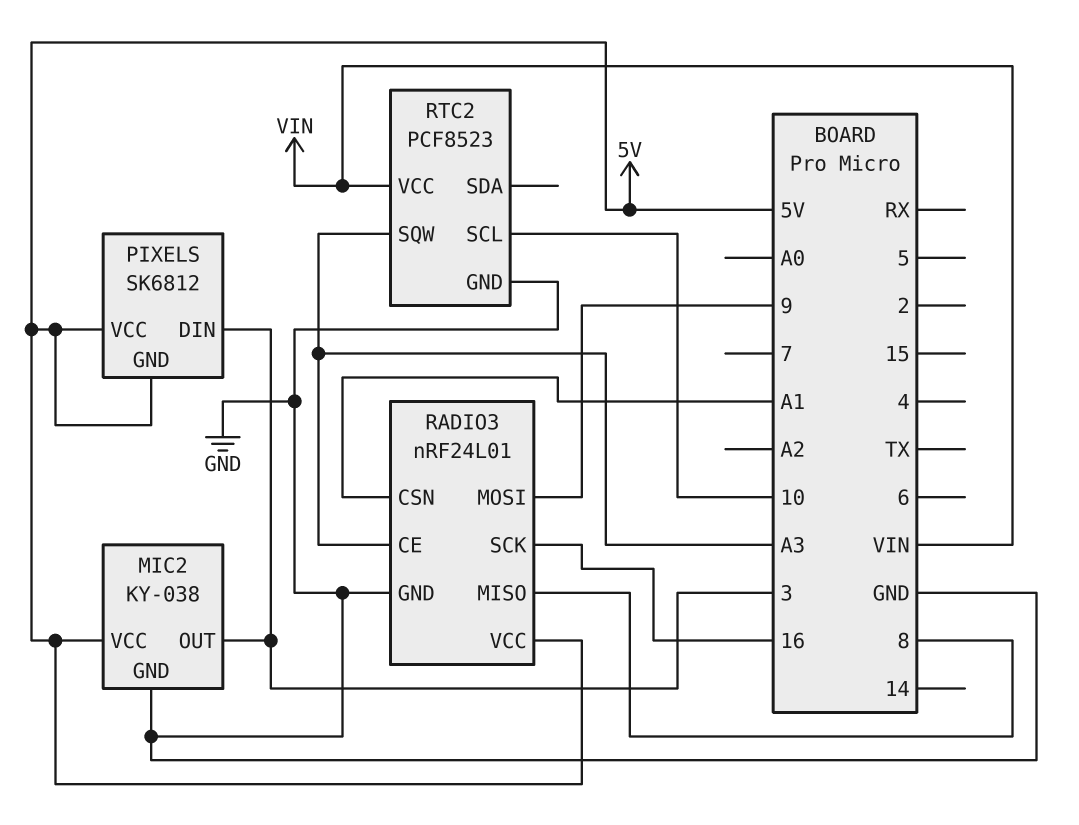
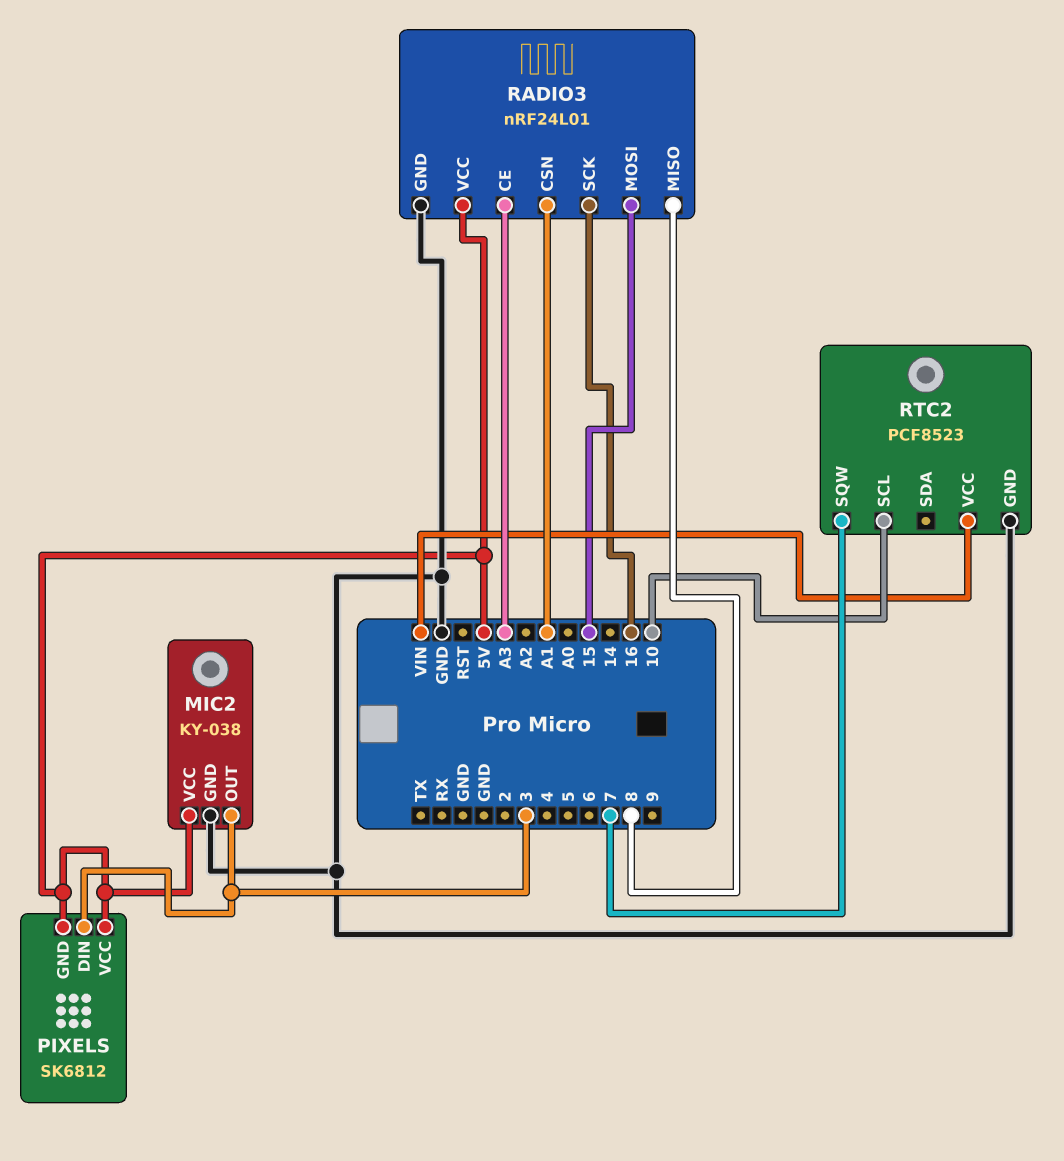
RADIO3 pin MOSI: 9 -> 15
RTC2 pin SQW: A3 -> 7

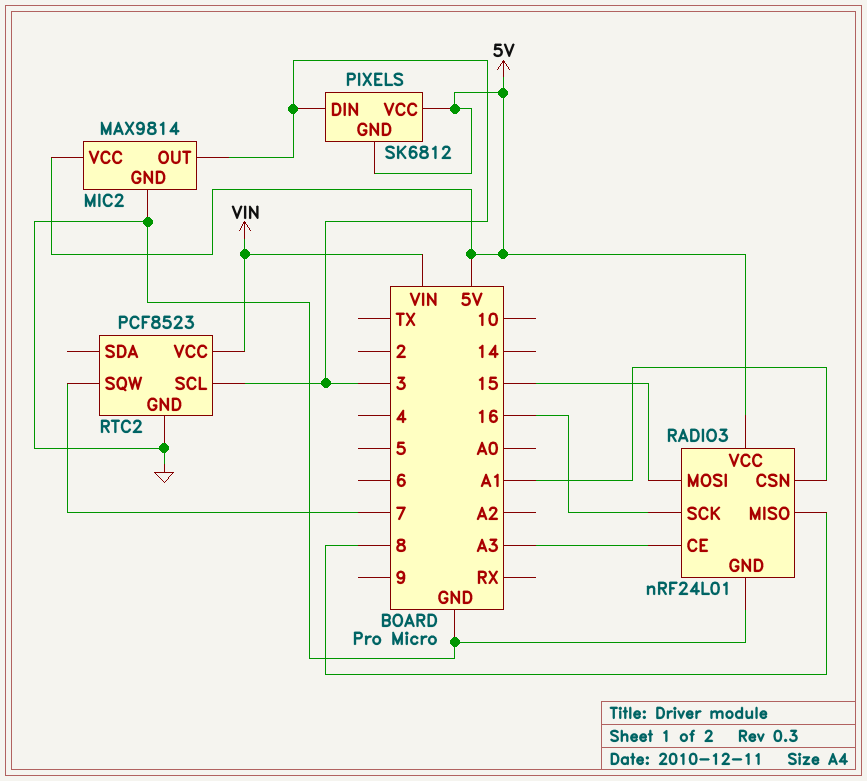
MIC2: KY-038 -> MAX9814
RTC2 pin SCL: 10 -> 3

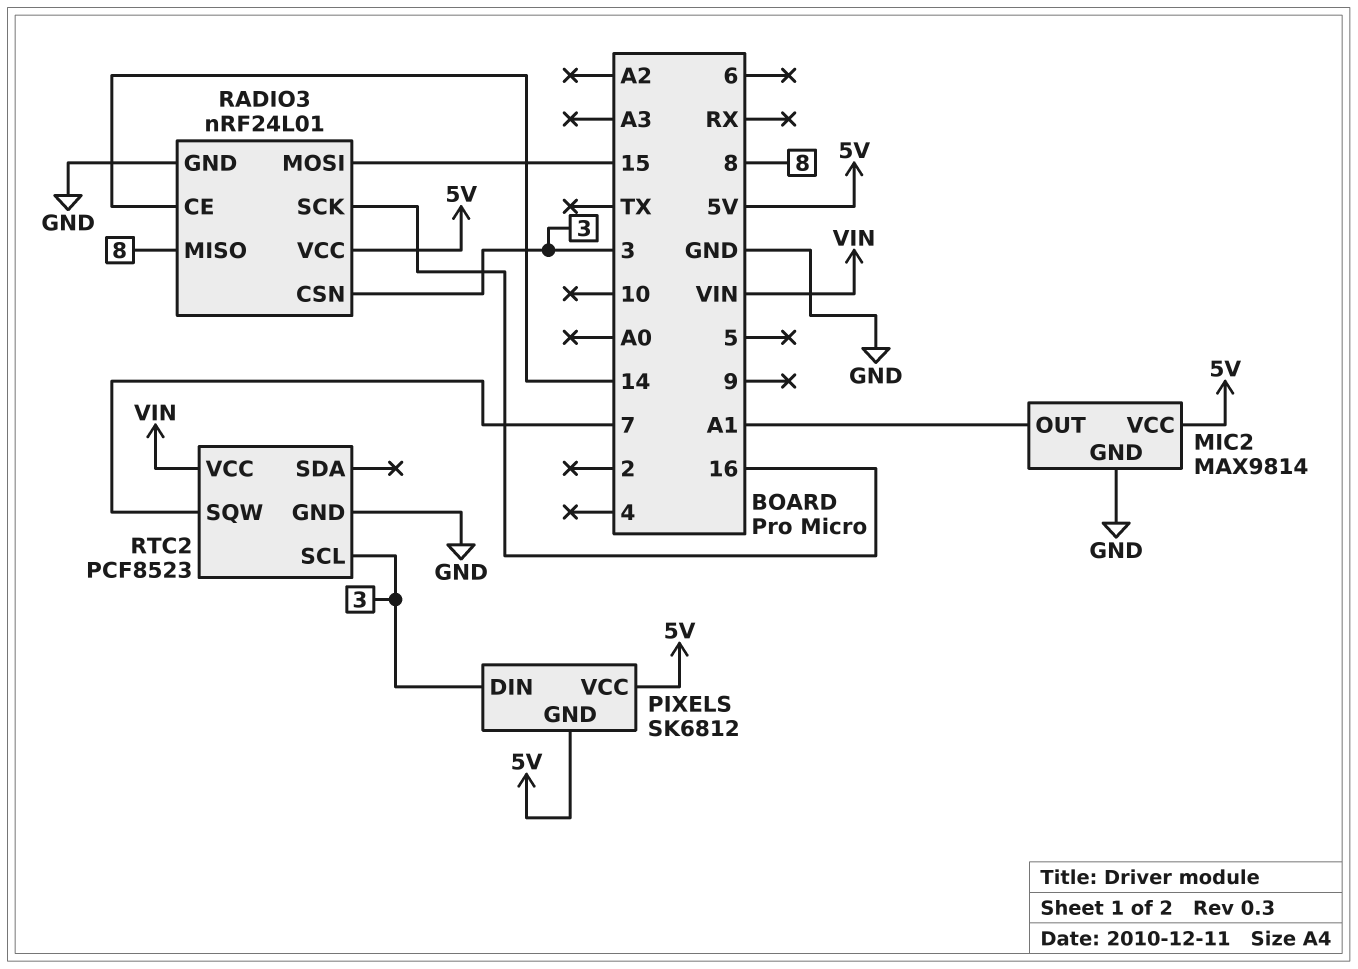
MIC2 pin OUT: 3 -> A1
RADIO3 pin CE: A3 -> 14
RADIO3 pin CSN: A1 -> 3

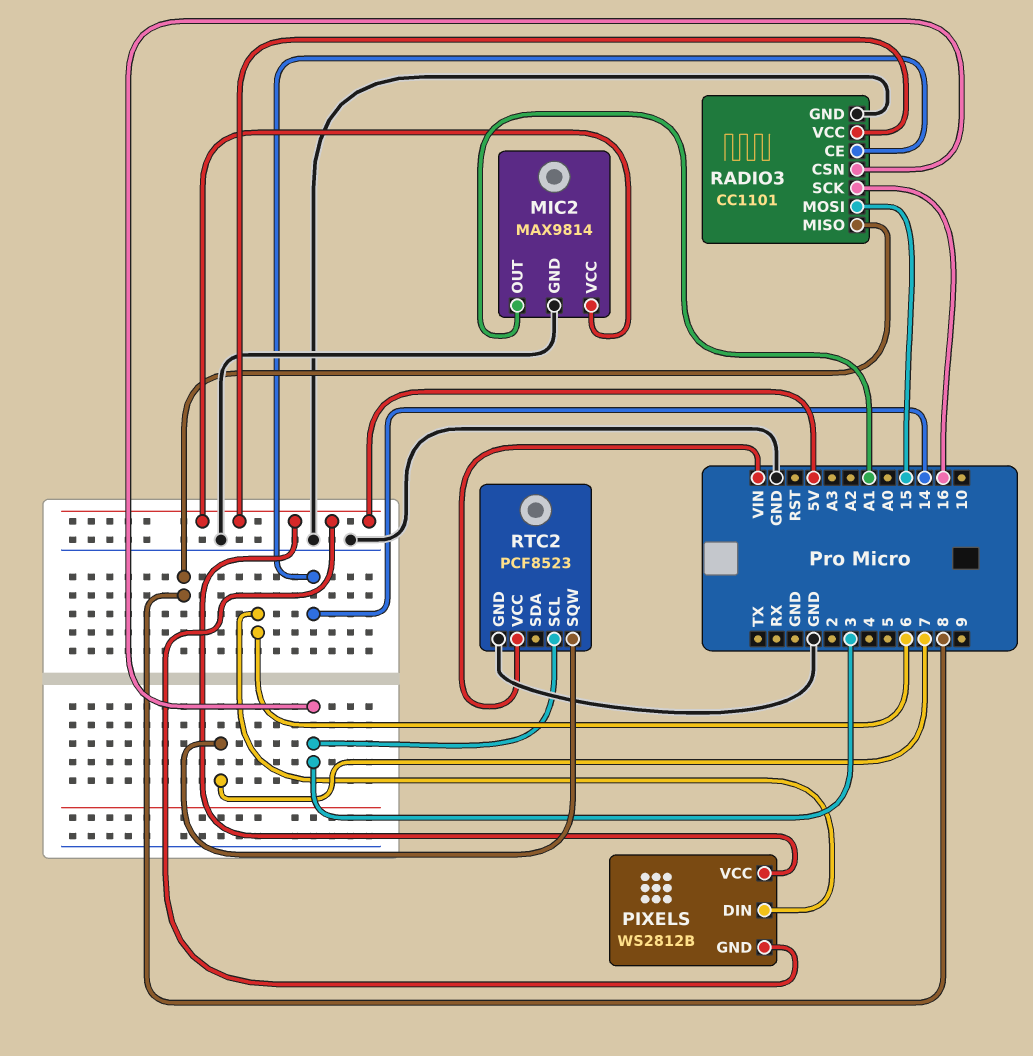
PIXELS: SK6812 -> WS2812B
PIXELS pin DIN: 3 -> 6
RADIO3: nRF24L01 -> CC1101

